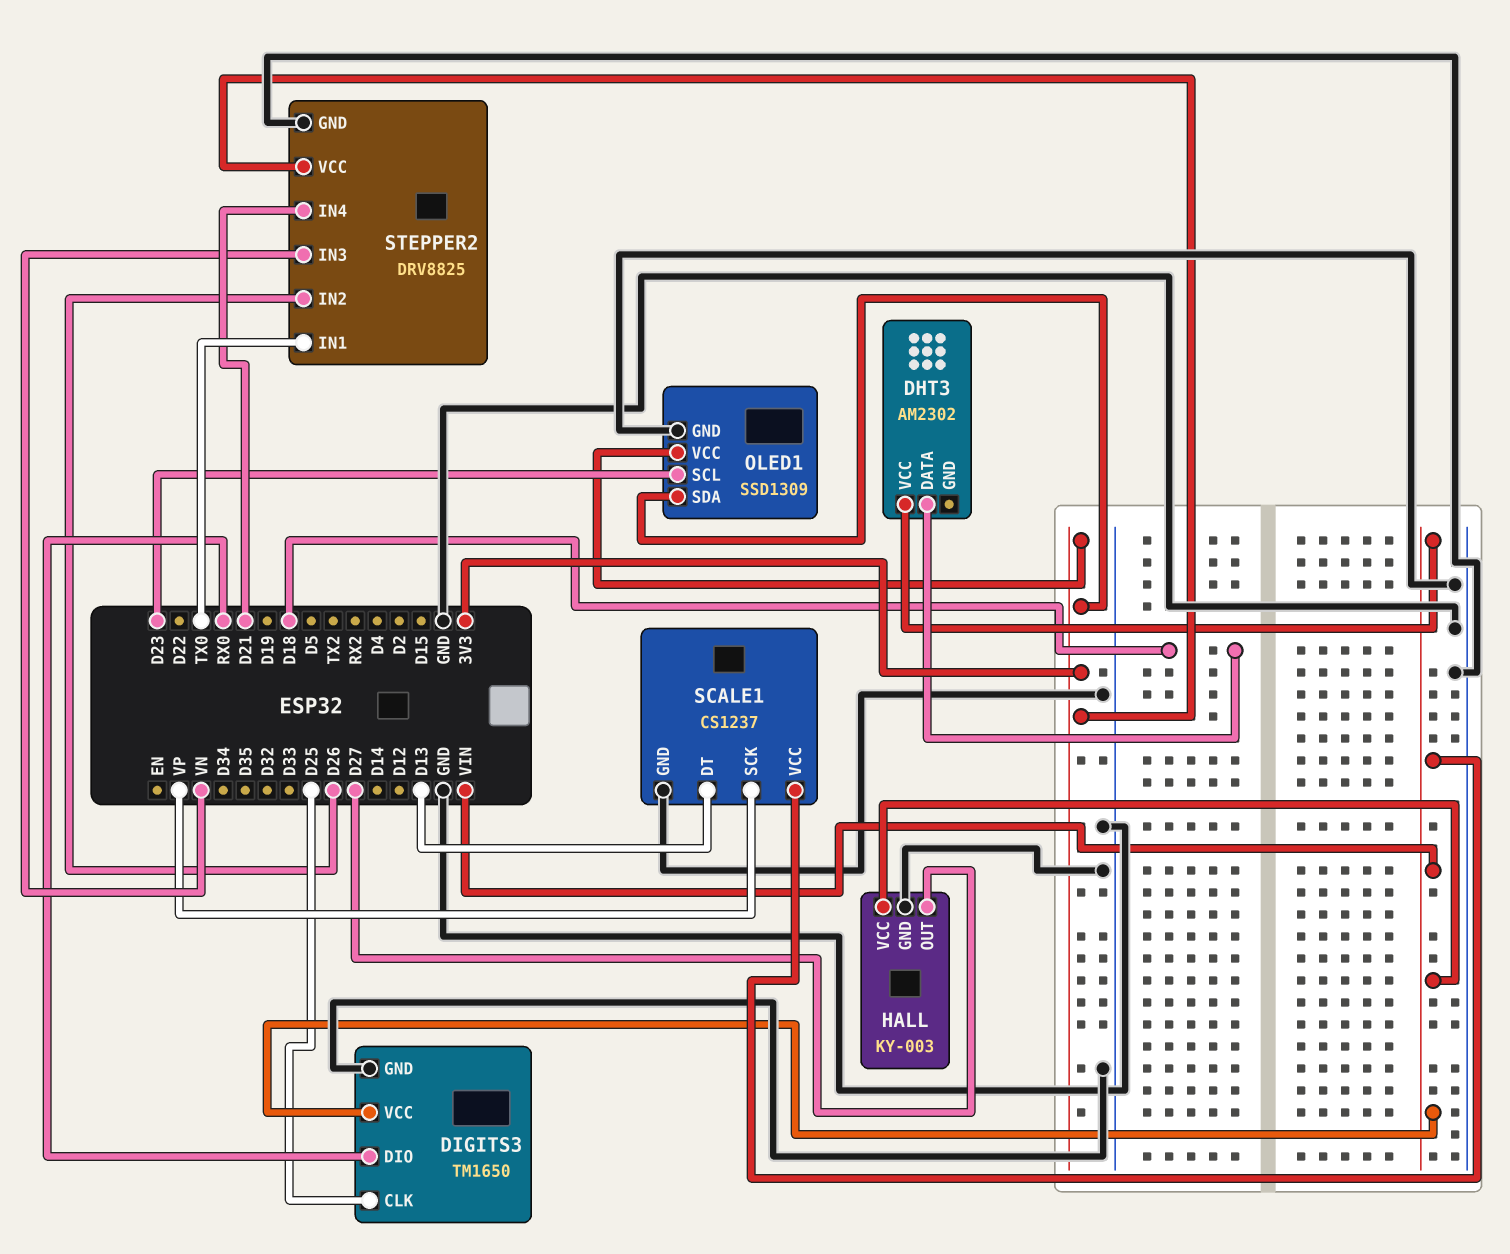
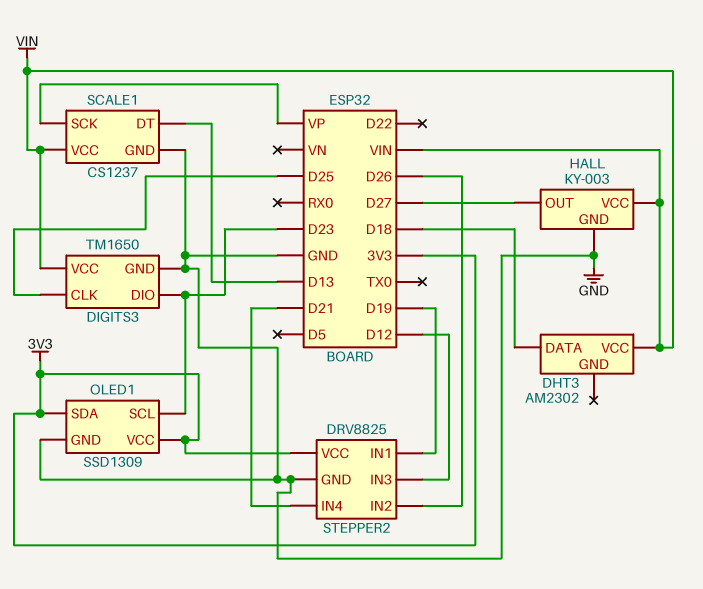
DIGITS3 pin DIO: RX0 -> D23
STEPPER2 pin IN1: TX0 -> D19
STEPPER2 pin IN3: VN -> D12

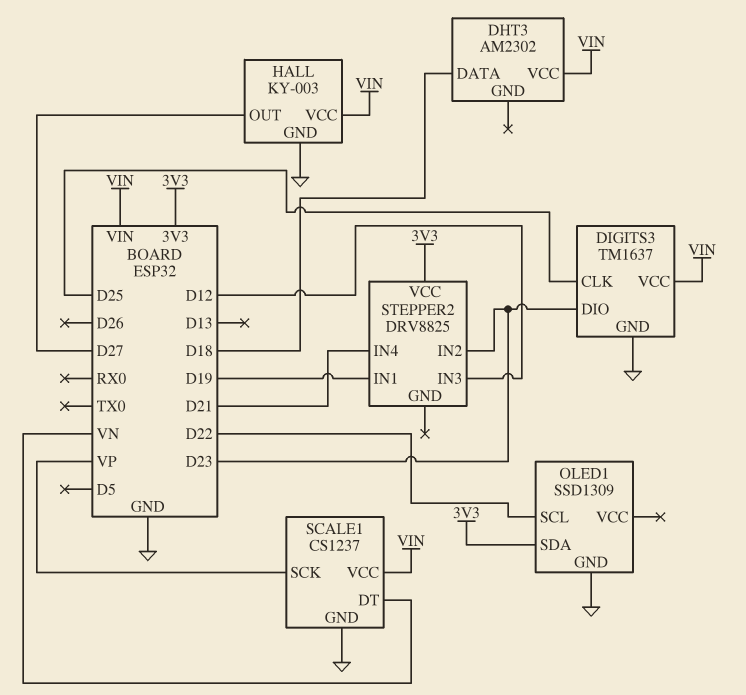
DIGITS3: TM1650 -> TM1637
OLED1 pin SCL: D23 -> D22
OLED1 pin VCC: 3V3 -> none
SCALE1 pin DT: D13 -> VN
STEPPER2 pin GND: GND -> none
STEPPER2 pin IN2: D26 -> D23

